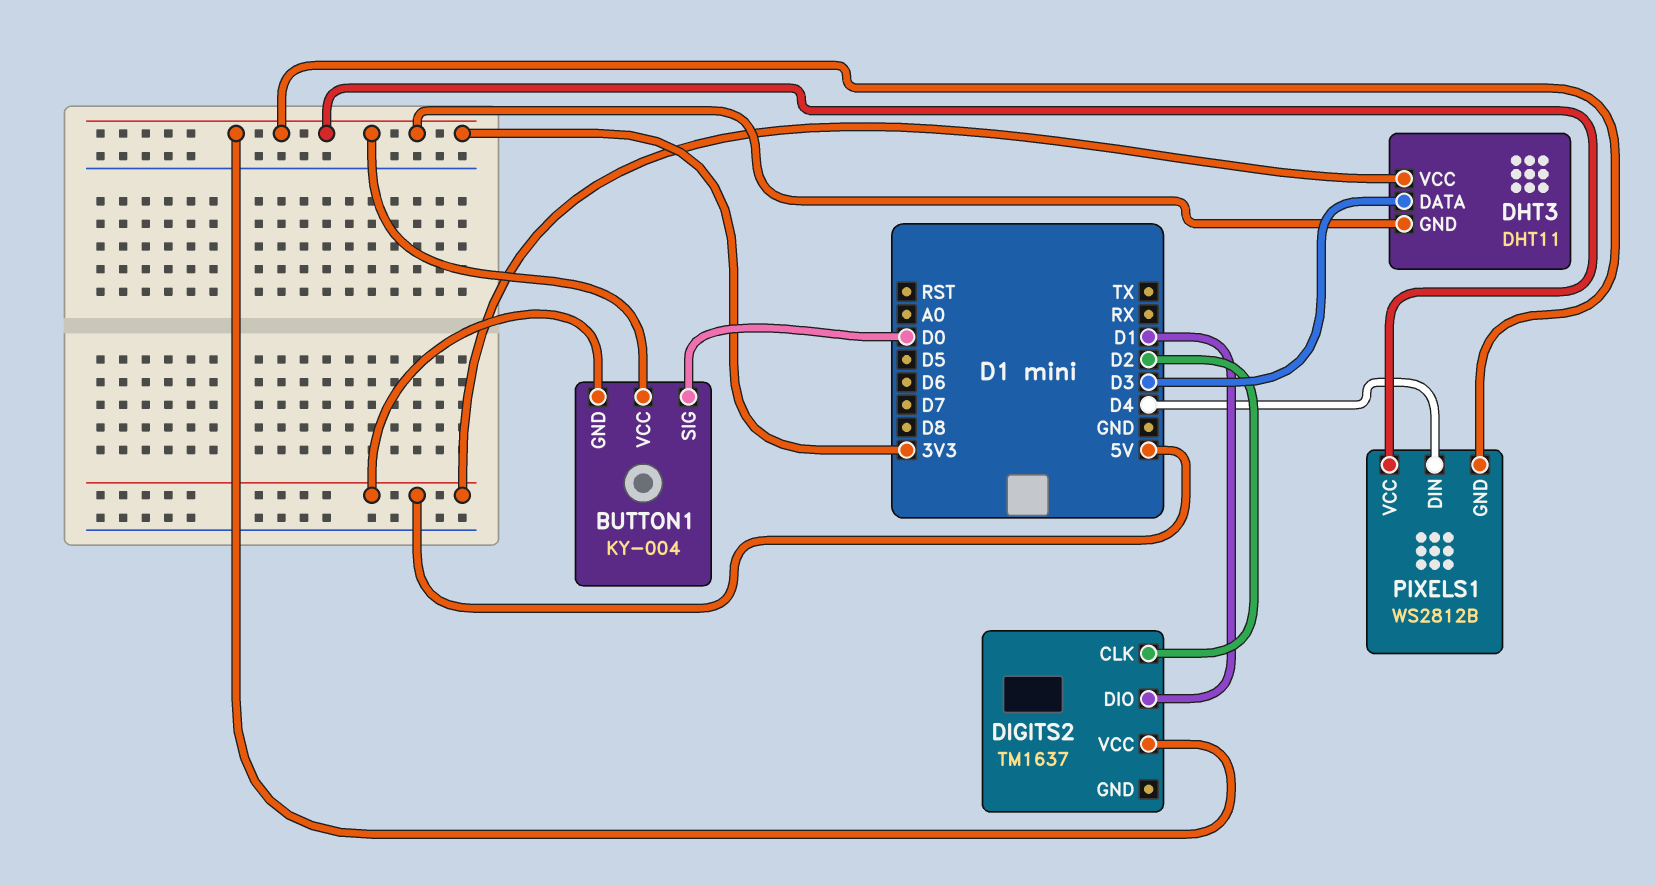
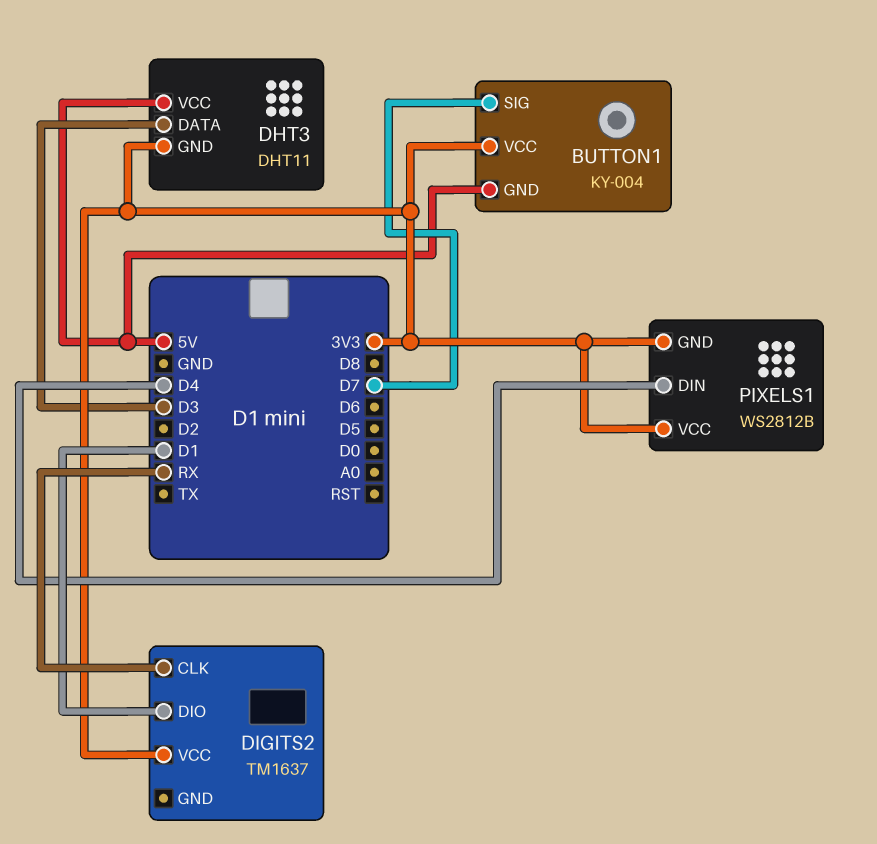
BUTTON1 pin SIG: D0 -> D7
DIGITS2 pin CLK: D2 -> RX

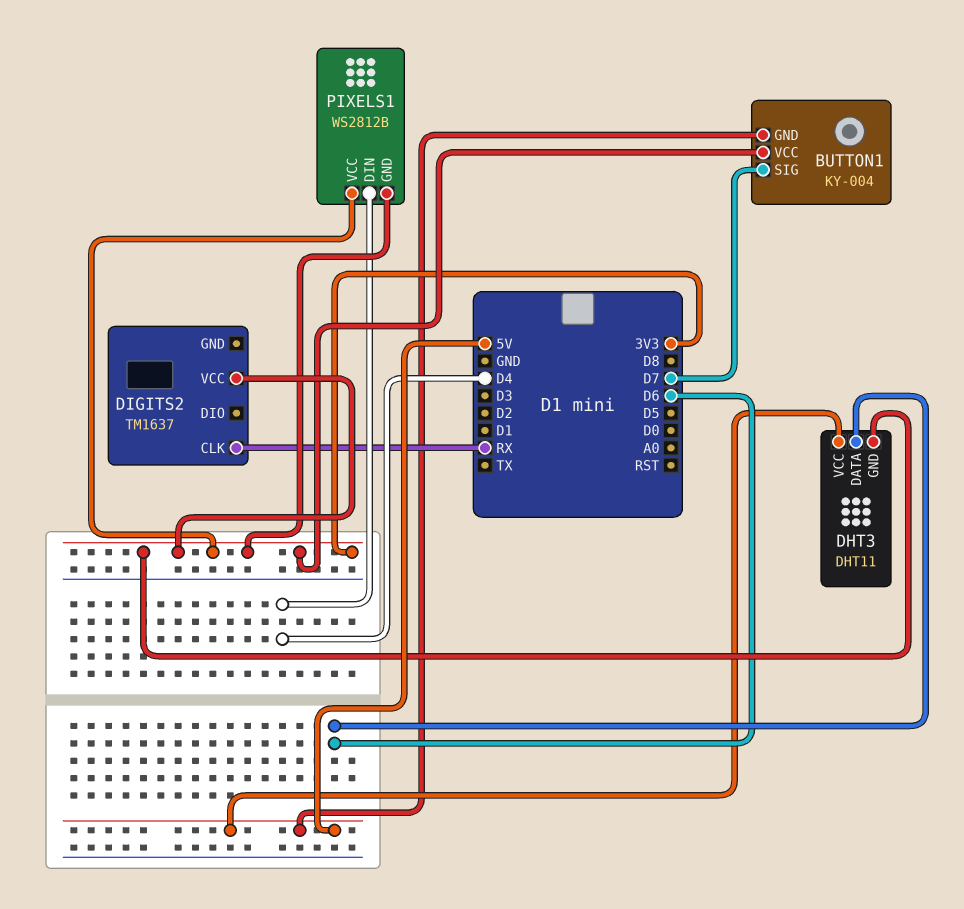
DHT3 pin DATA: D3 -> D6
DIGITS2 pin DIO: D1 -> none

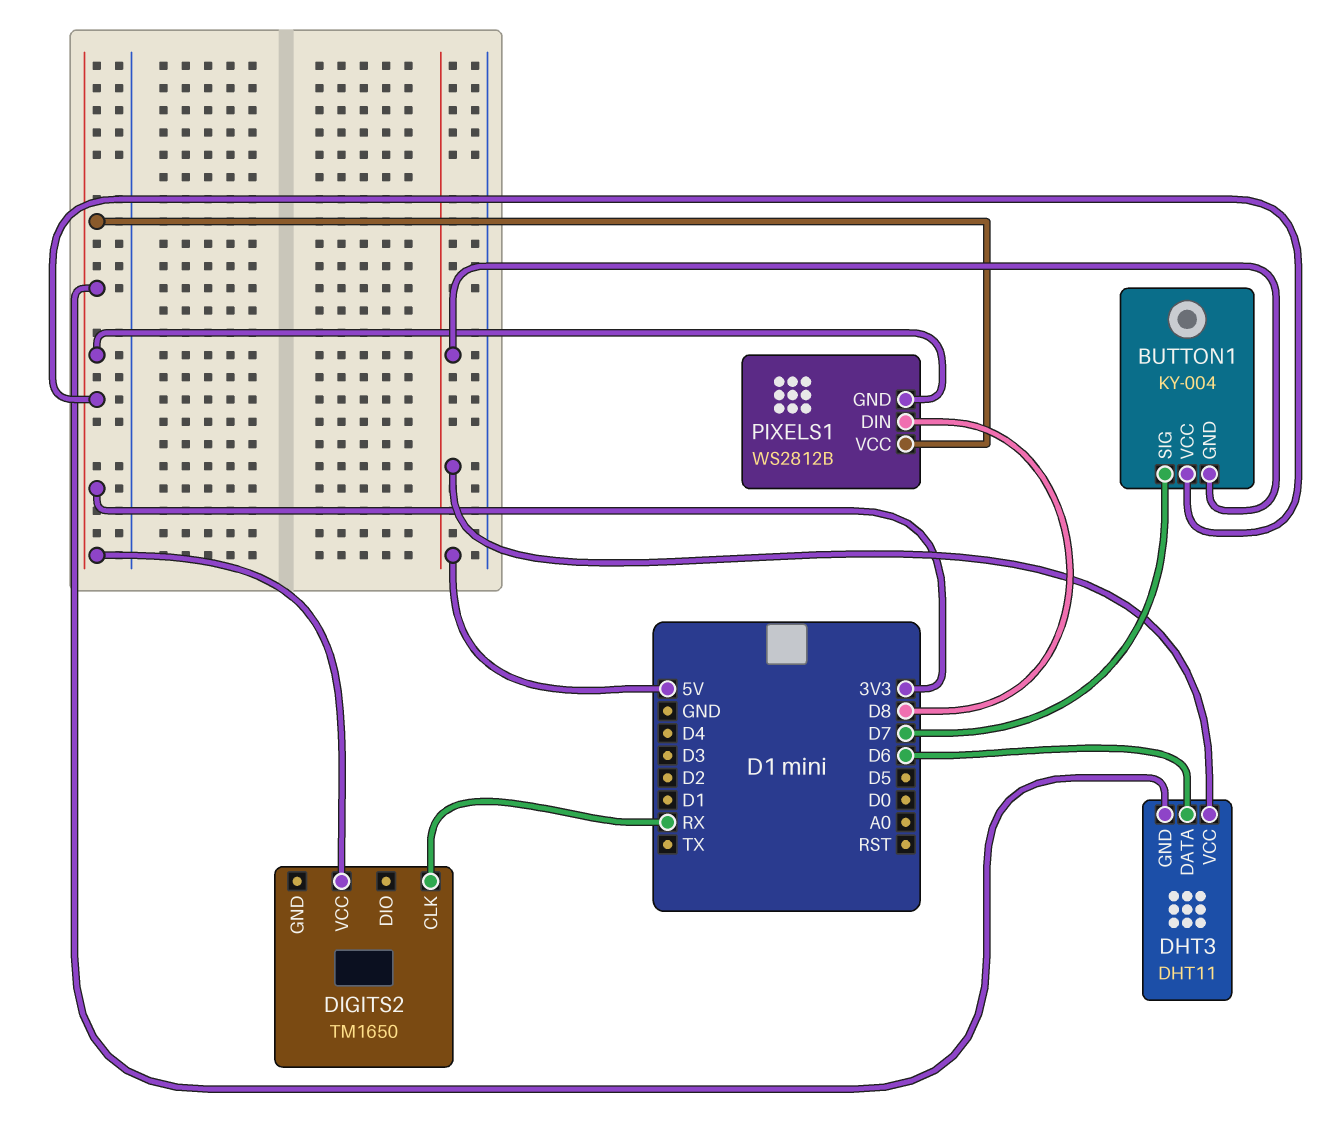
DIGITS2: TM1637 -> TM1650
PIXELS1 pin DIN: D4 -> D8

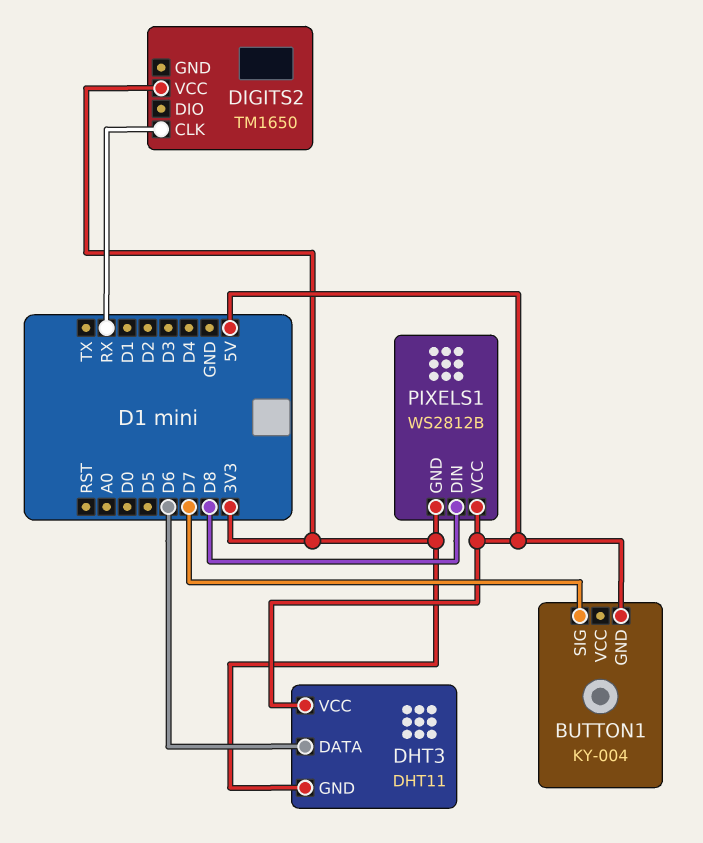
BUTTON1 pin VCC: 3V3 -> none
PIXELS1 pin VCC: 3V3 -> 5V

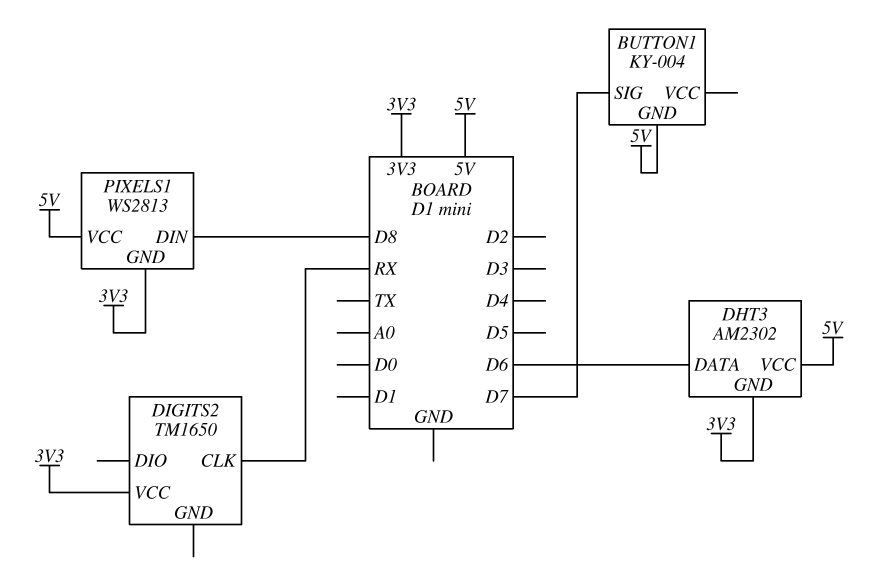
DHT3: DHT11 -> AM2302
PIXELS1: WS2812B -> WS2813

